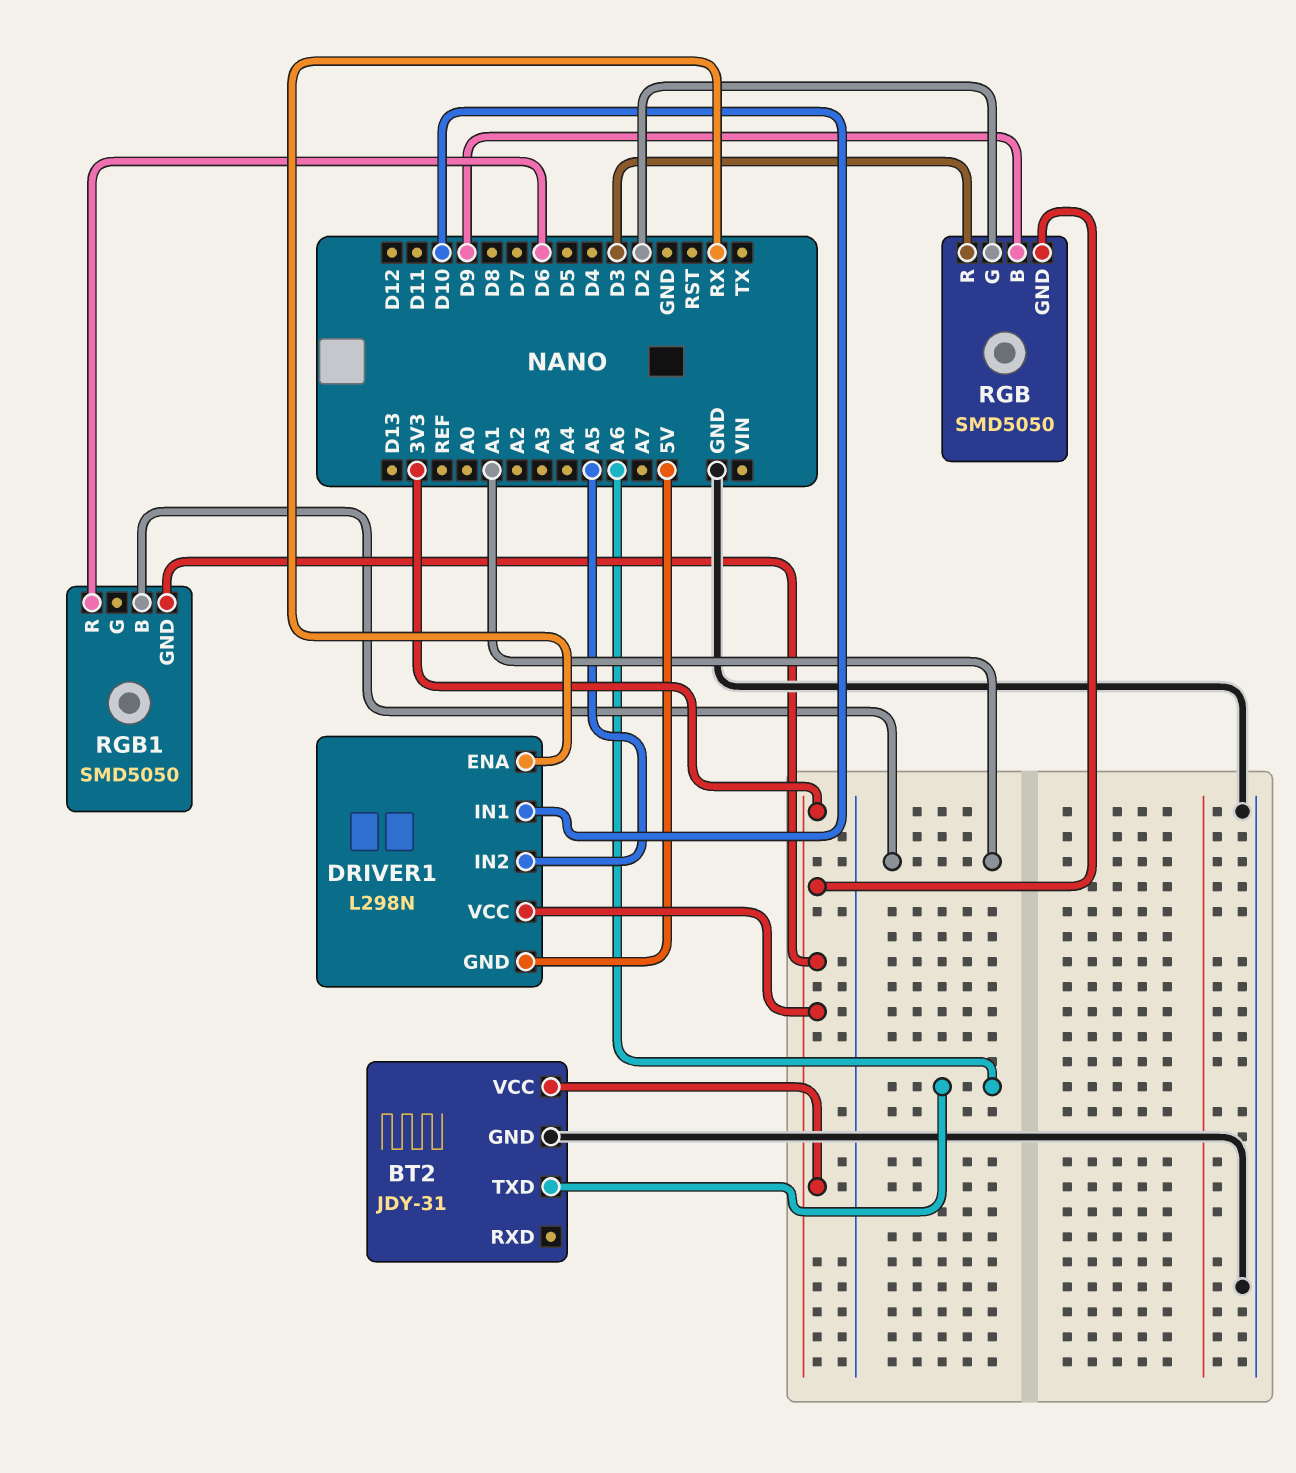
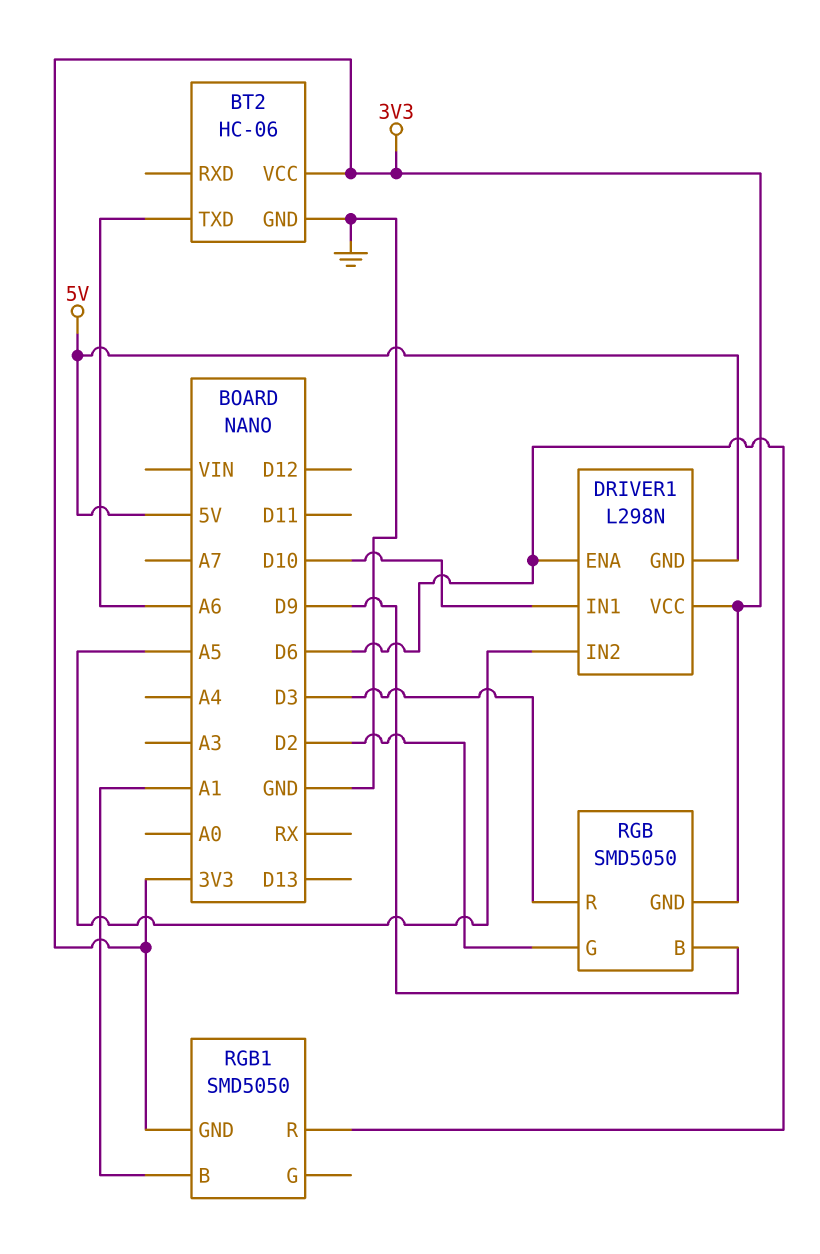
BT2: JDY-31 -> HC-06
DRIVER1 pin ENA: RX -> D6

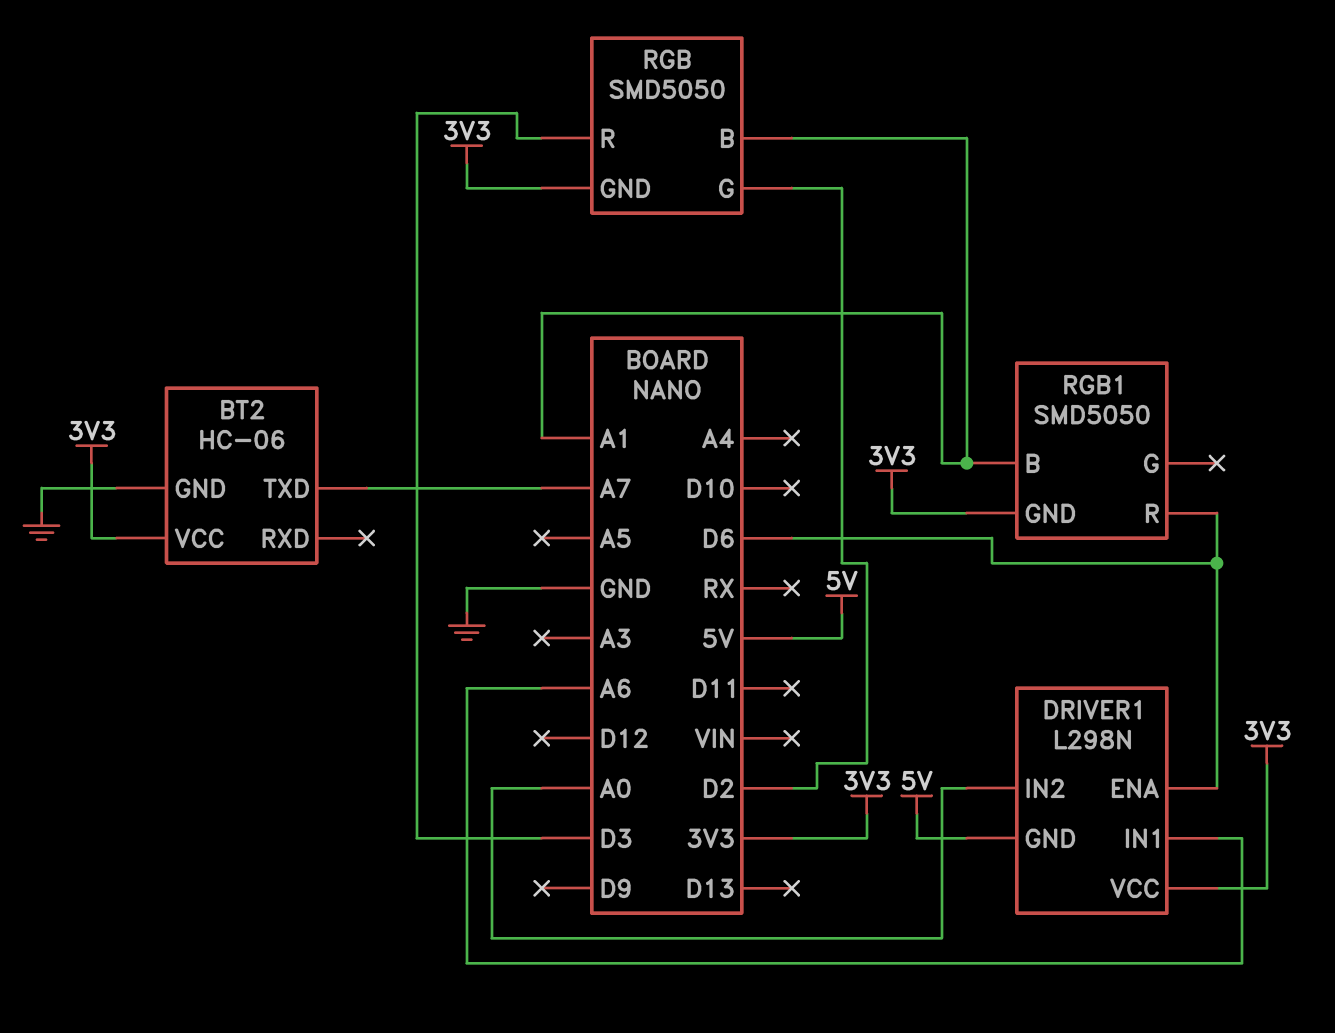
BT2 pin TXD: A6 -> A7
DRIVER1 pin IN1: D10 -> A6
DRIVER1 pin IN2: A5 -> A0
RGB pin B: D9 -> A1

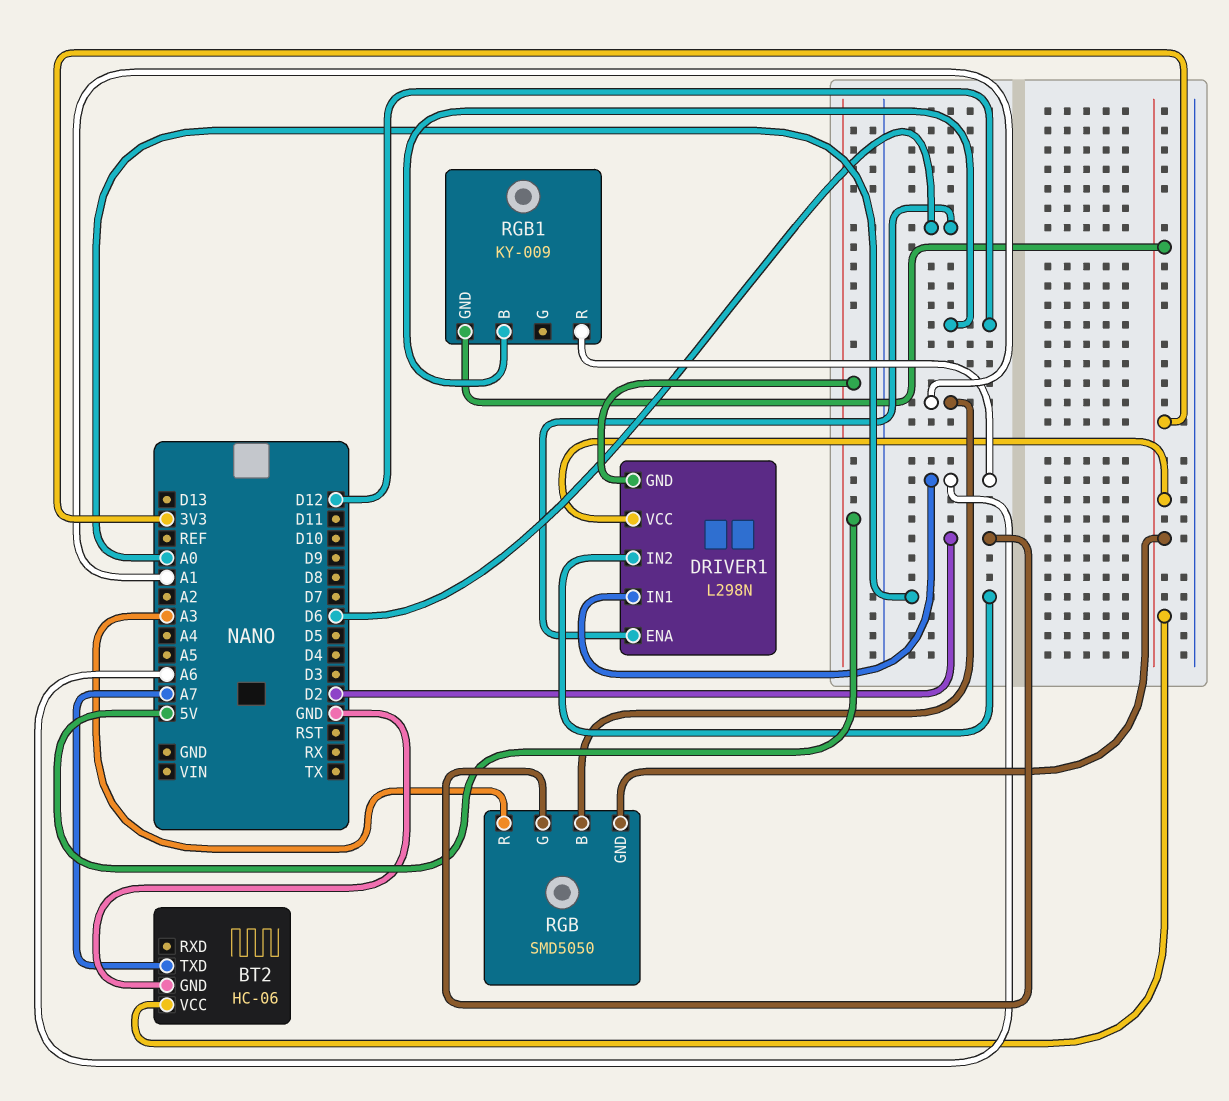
RGB pin R: D3 -> A3
RGB1: SMD5050 -> KY-009
RGB1 pin B: A1 -> D12
RGB1 pin R: D6 -> A6

